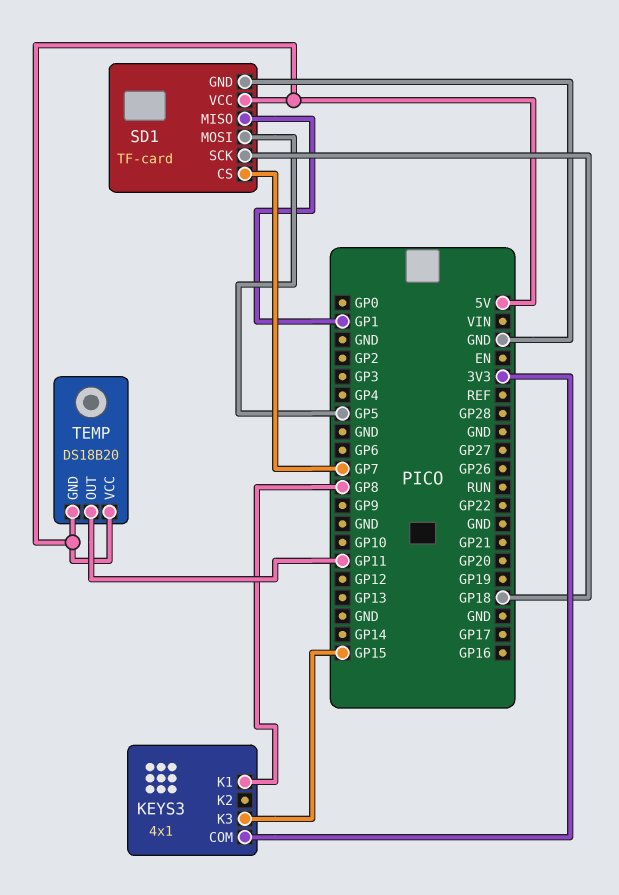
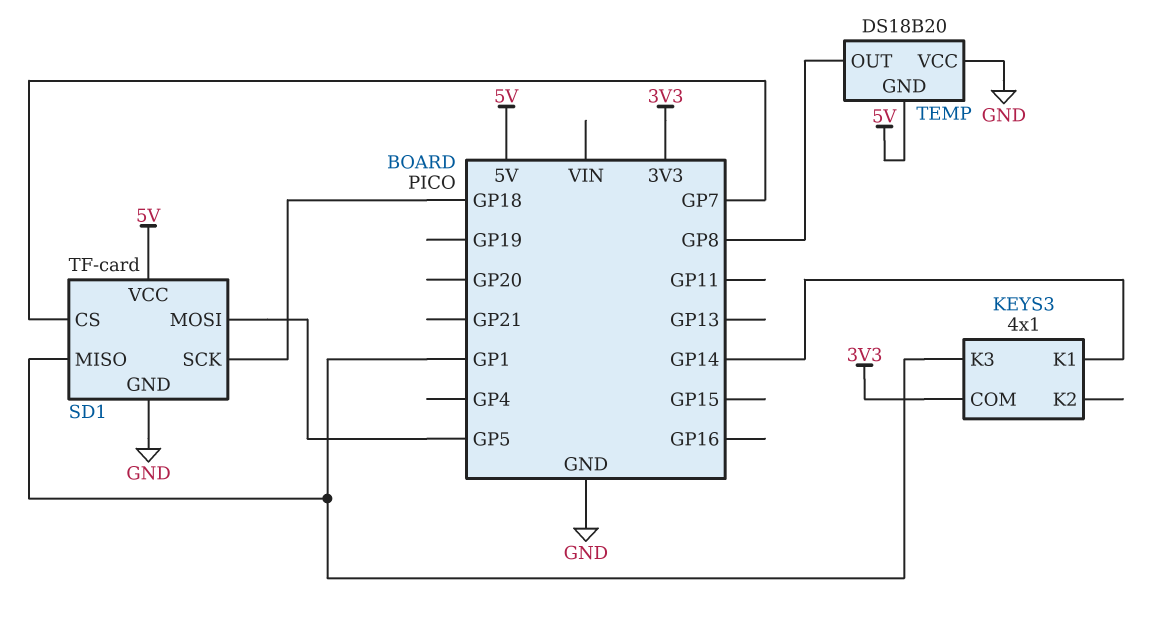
KEYS3 pin K1: GP8 -> GP14
KEYS3 pin K3: GP15 -> GP1
TEMP pin OUT: GP11 -> GP8
TEMP pin VCC: 5V -> GND

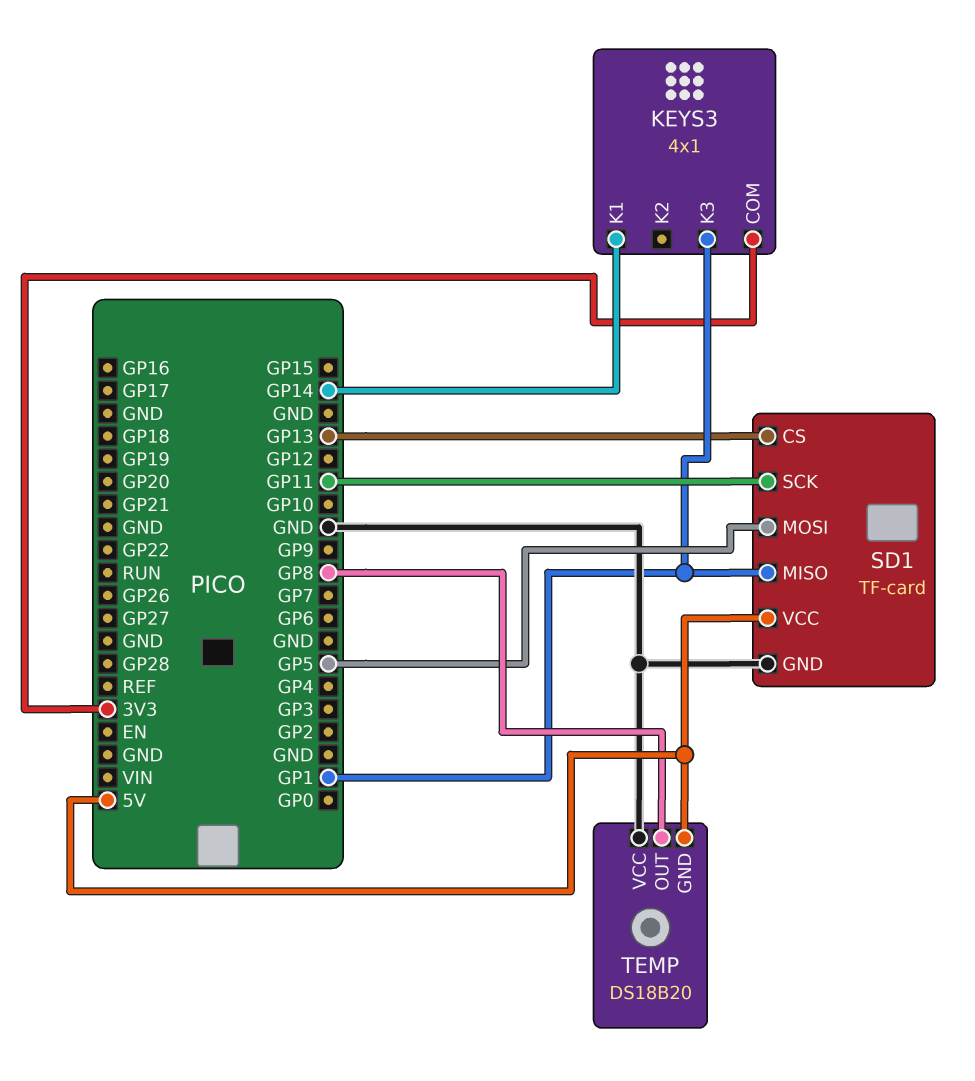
SD1 pin CS: GP7 -> GP13
SD1 pin SCK: GP18 -> GP11

